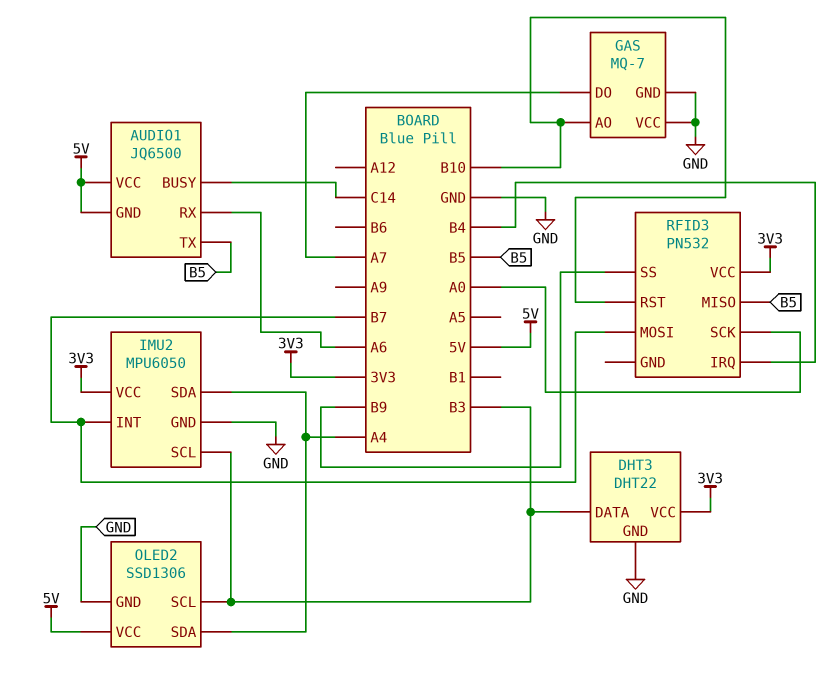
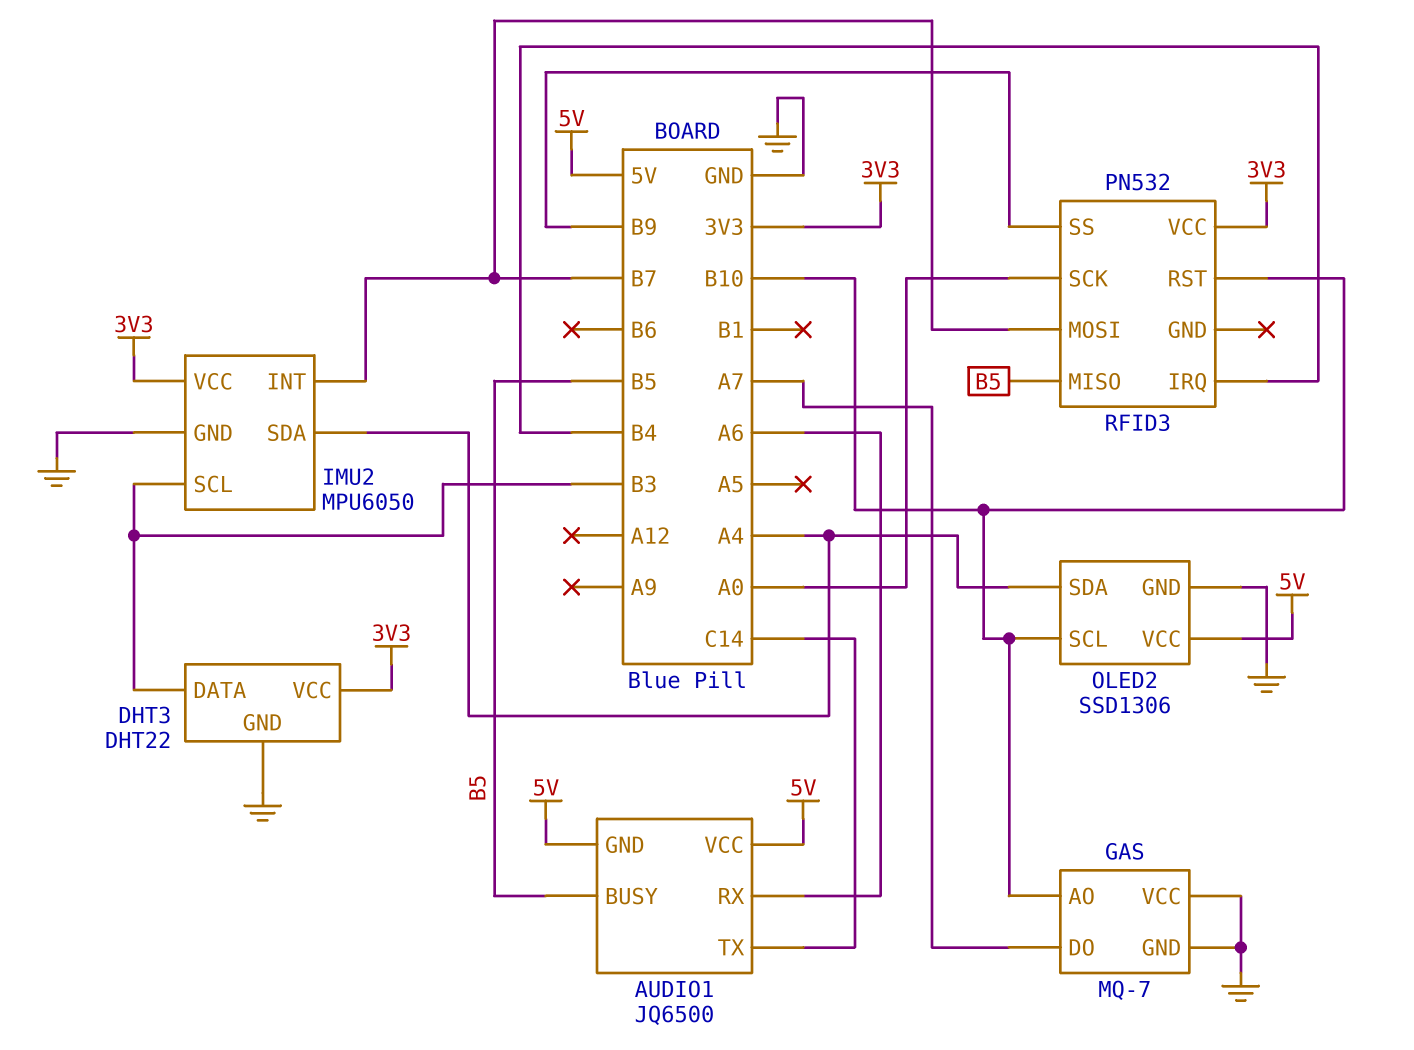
AUDIO1 pin BUSY: C14 -> B5
AUDIO1 pin TX: B5 -> C14
OLED2 pin SCL: B3 -> B10

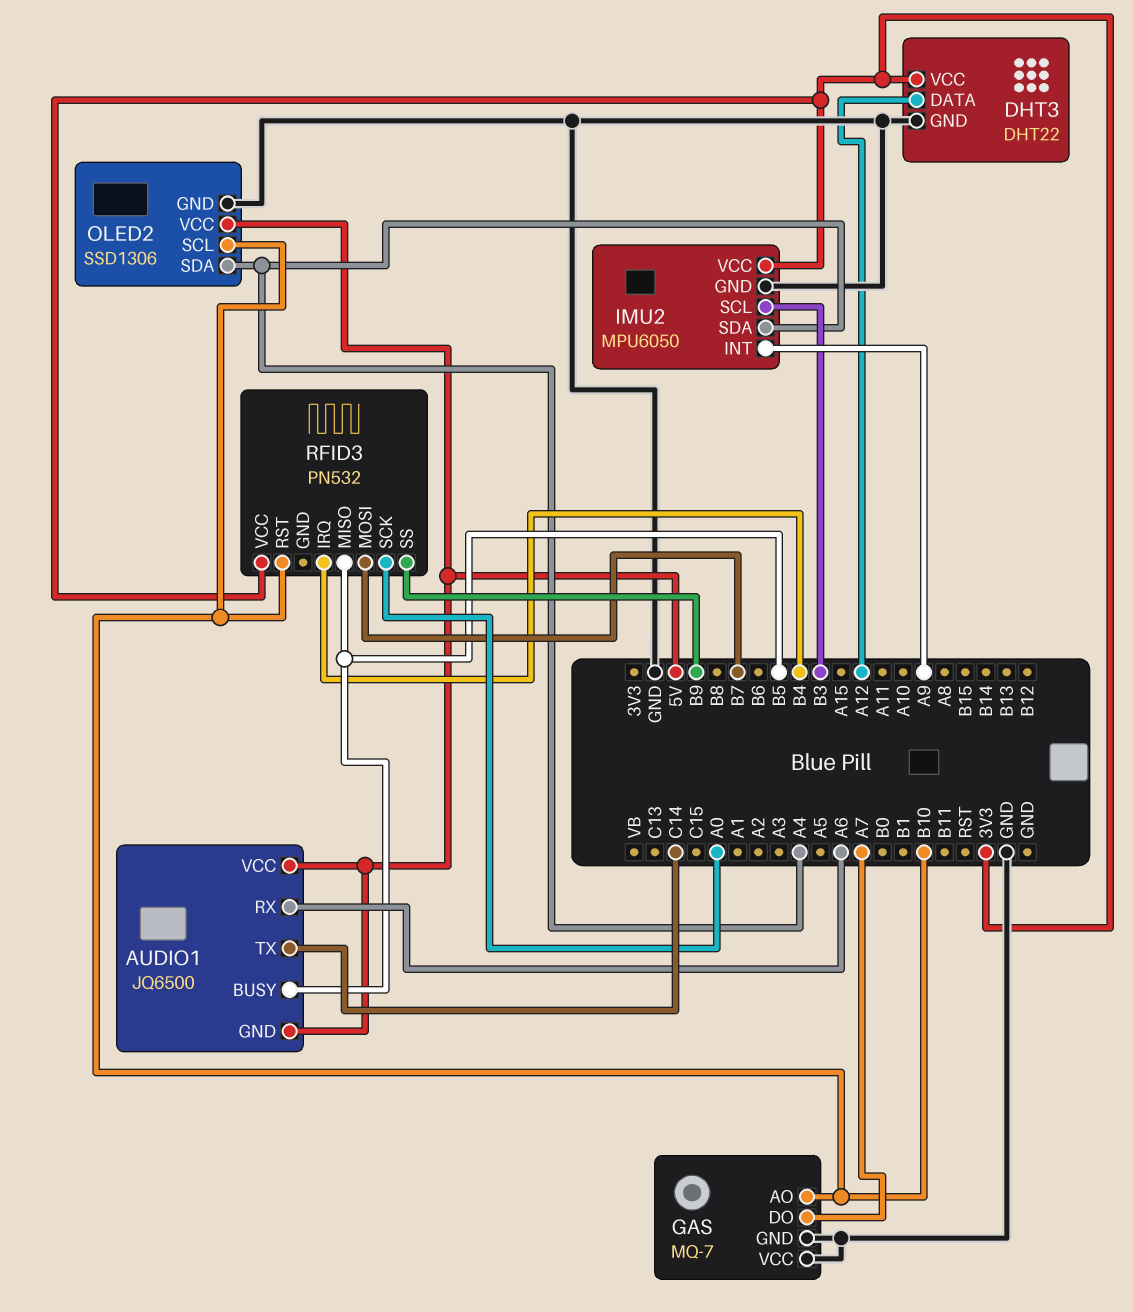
DHT3 pin DATA: B3 -> A12
IMU2 pin INT: B7 -> A9

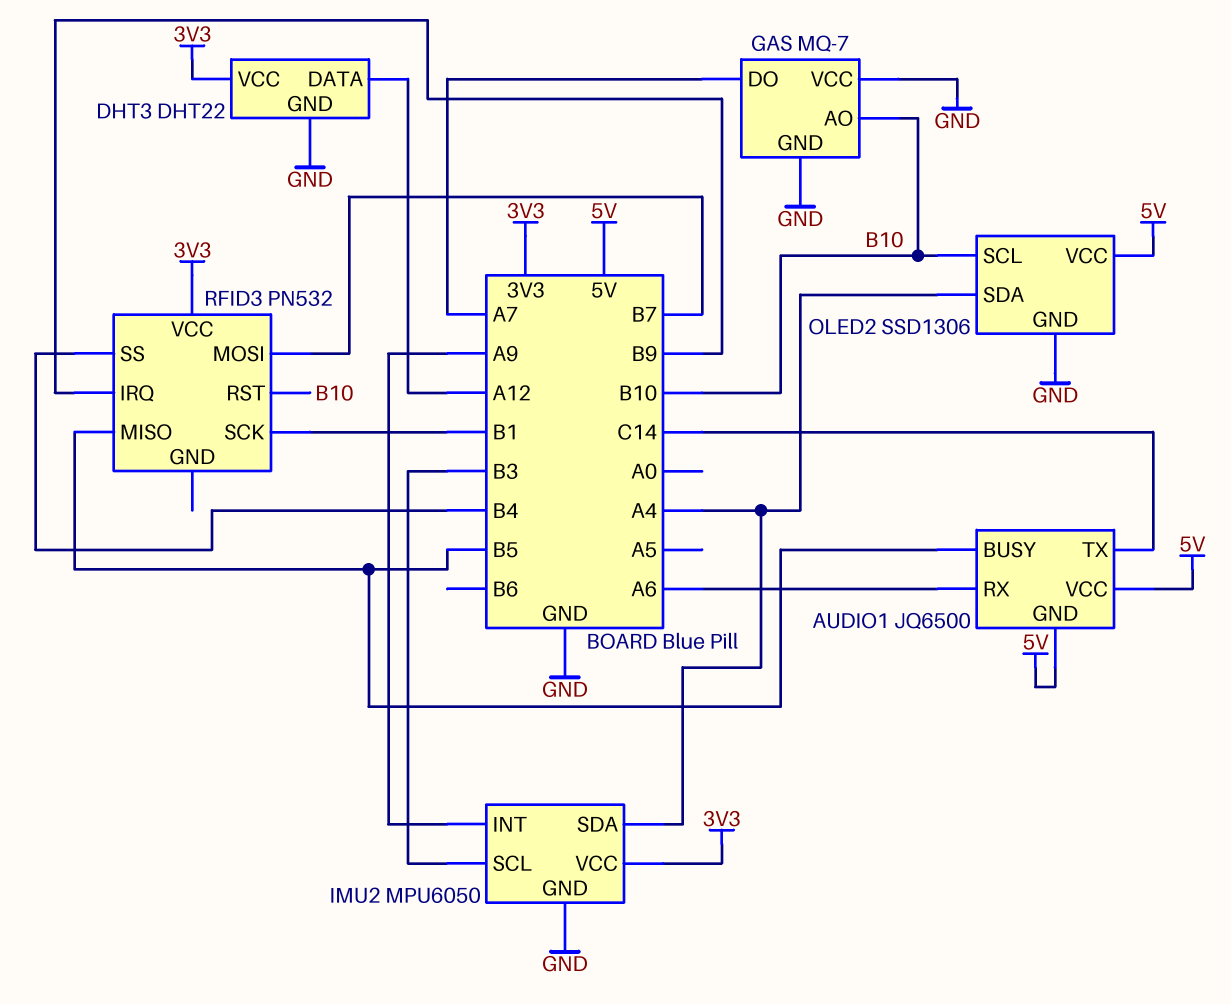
RFID3 pin IRQ: B4 -> B9
RFID3 pin SCK: A0 -> B1
RFID3 pin SS: B9 -> B4

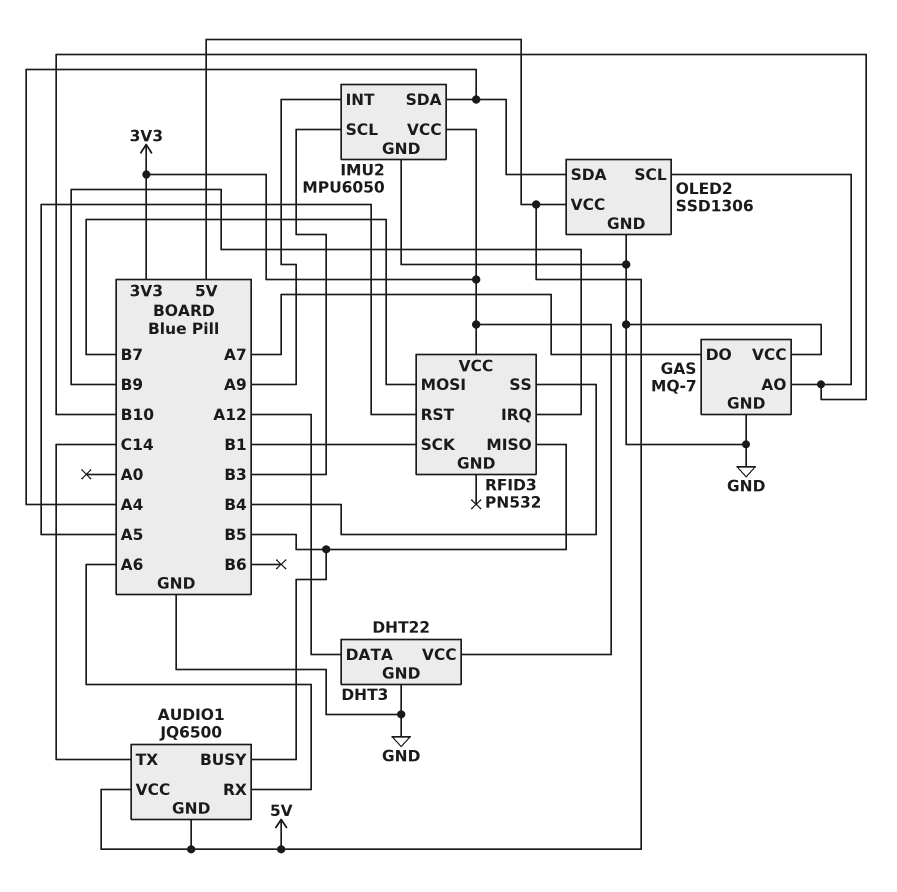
RFID3 pin RST: B10 -> A5

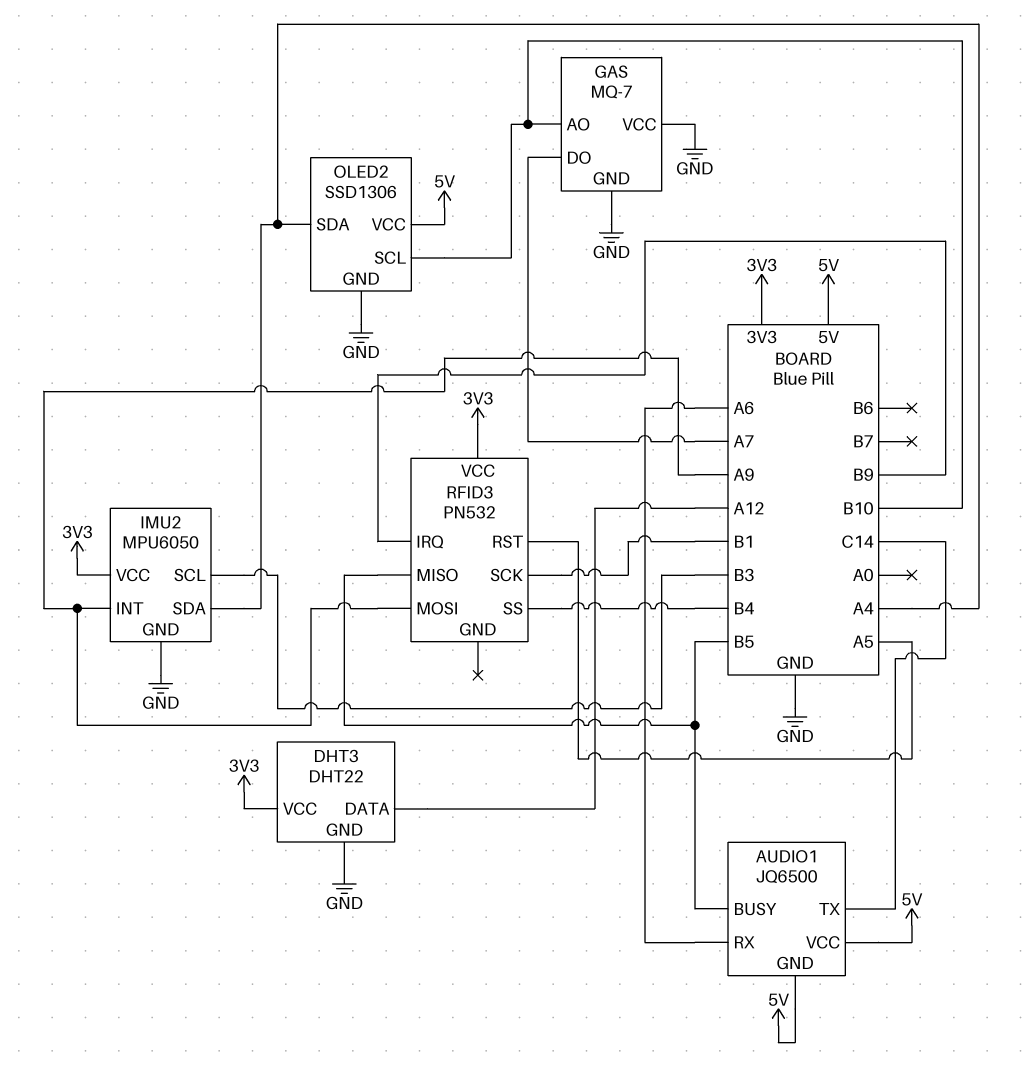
RFID3 pin MOSI: B7 -> A9

